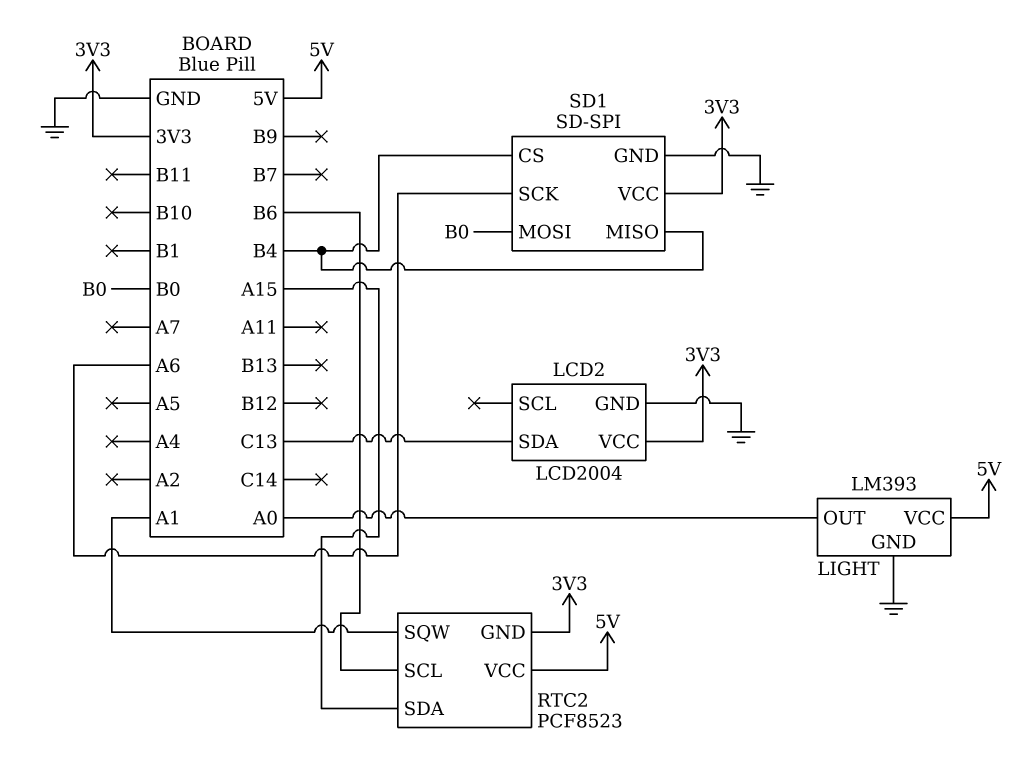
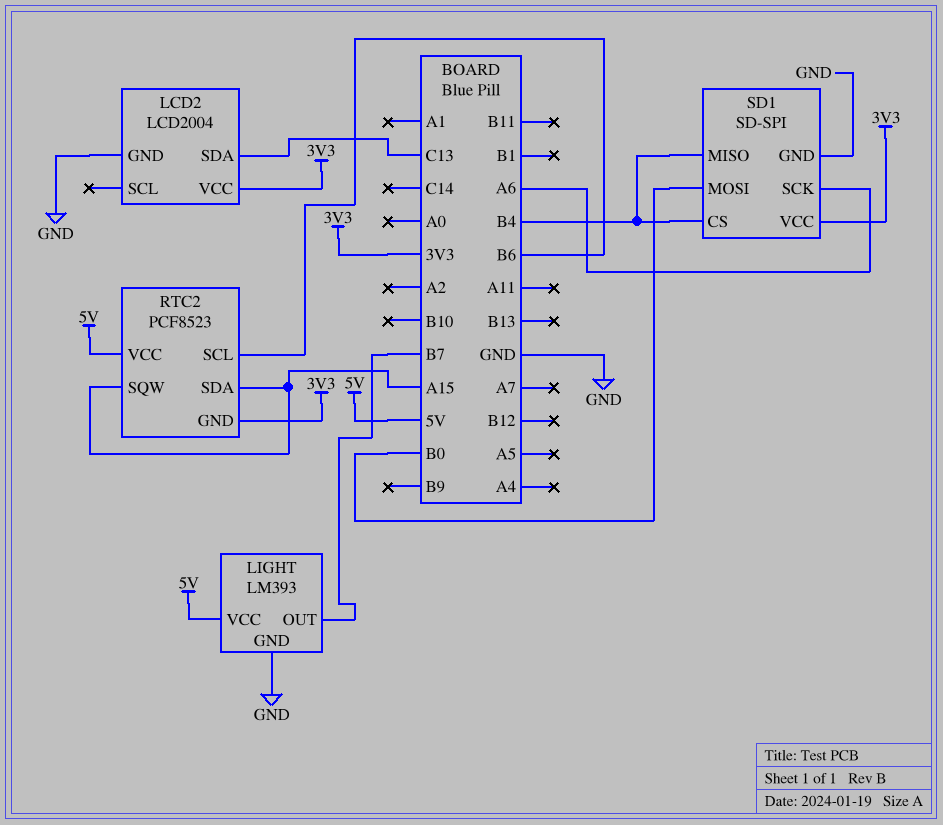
LIGHT pin OUT: A0 -> B7
RTC2 pin SQW: A1 -> A15

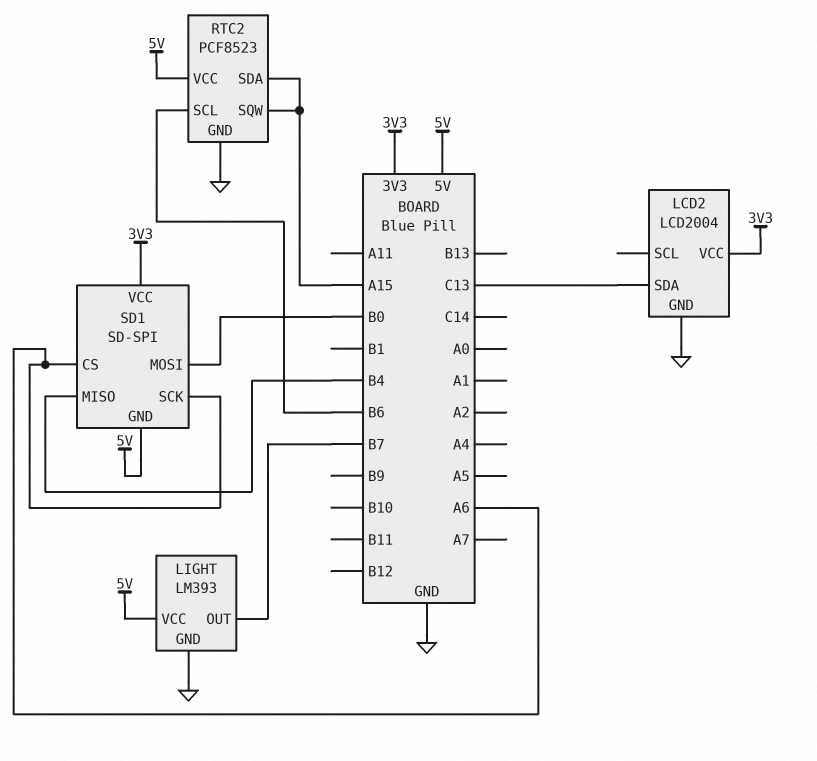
RTC2 pin GND: 3V3 -> GND
SD1 pin CS: B4 -> A6
SD1 pin GND: GND -> 5V

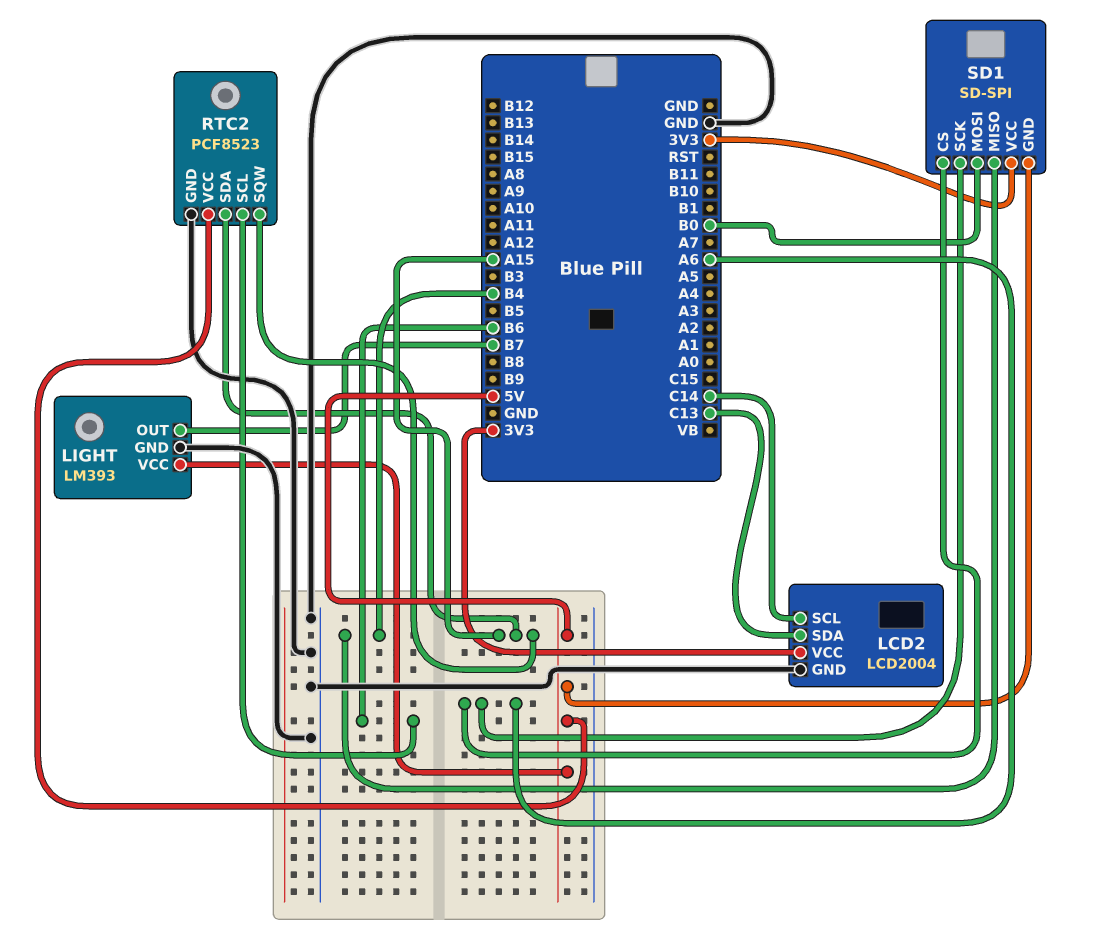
LCD2 pin SCL: none -> C14

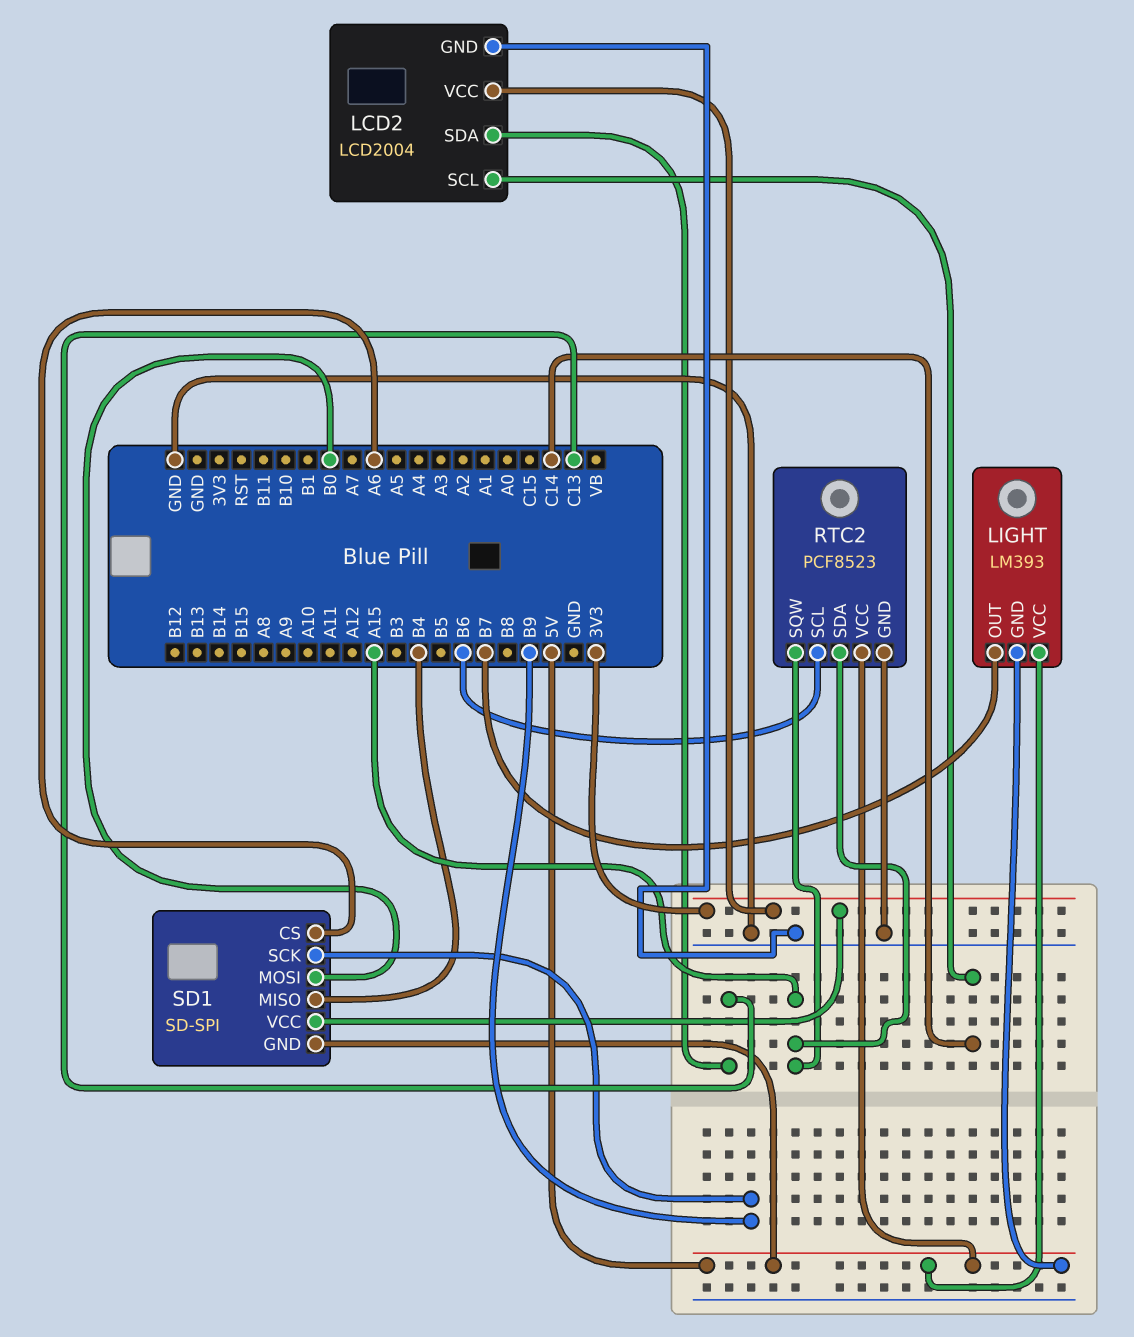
LIGHT pin GND: GND -> 5V
SD1 pin SCK: A6 -> B9

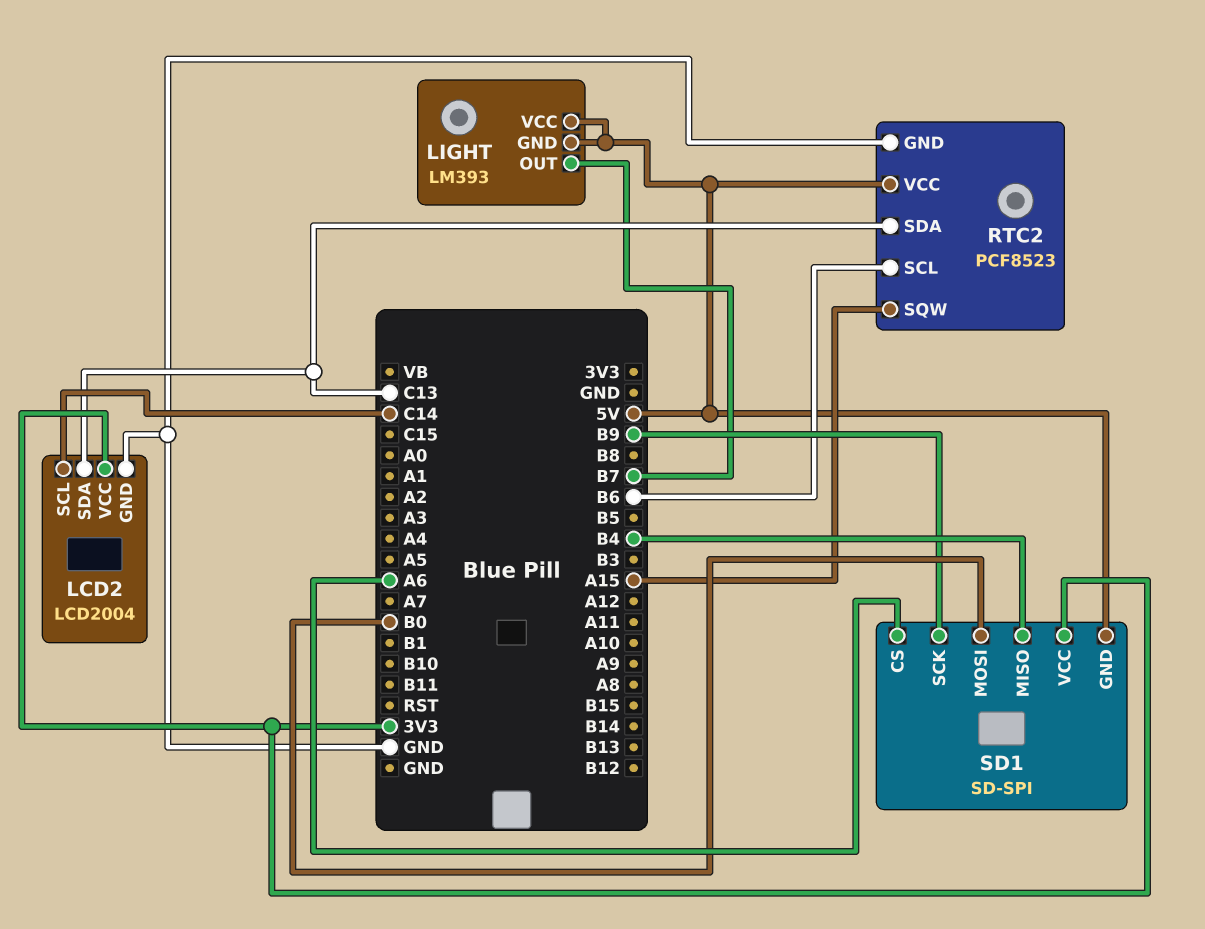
RTC2 pin SDA: A15 -> C13

